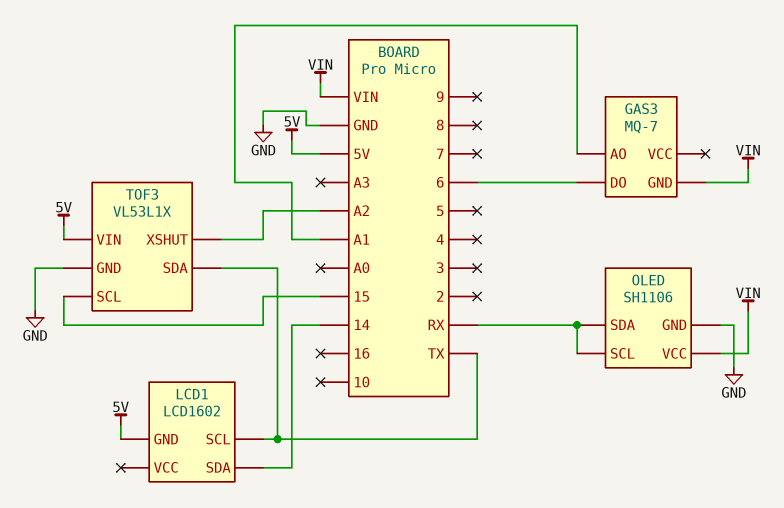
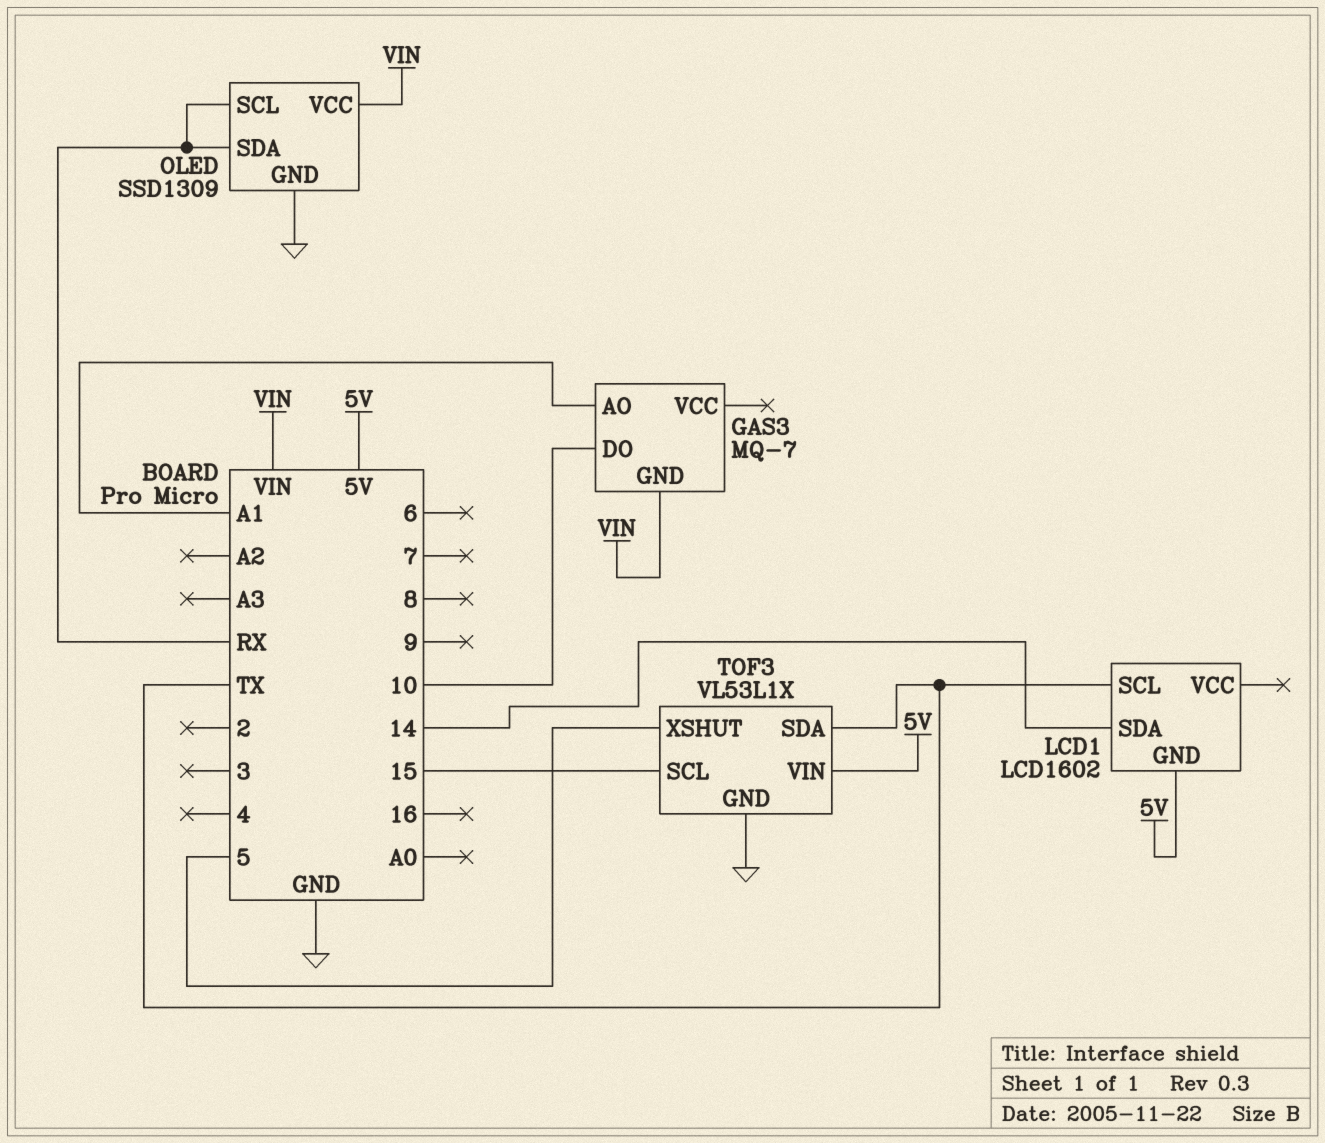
GAS3 pin DO: 6 -> 10
OLED: SH1106 -> SSD1309
TOF3 pin XSHUT: A2 -> 5

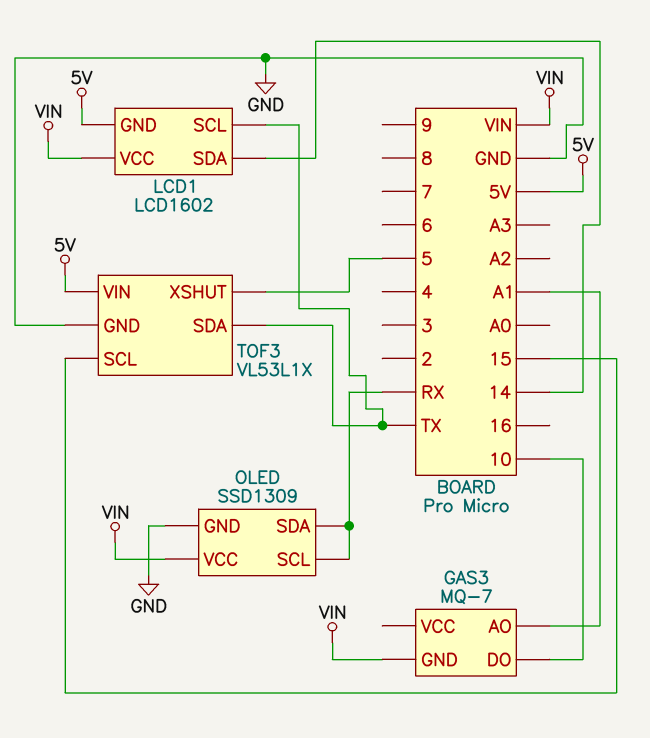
LCD1 pin VCC: none -> VIN

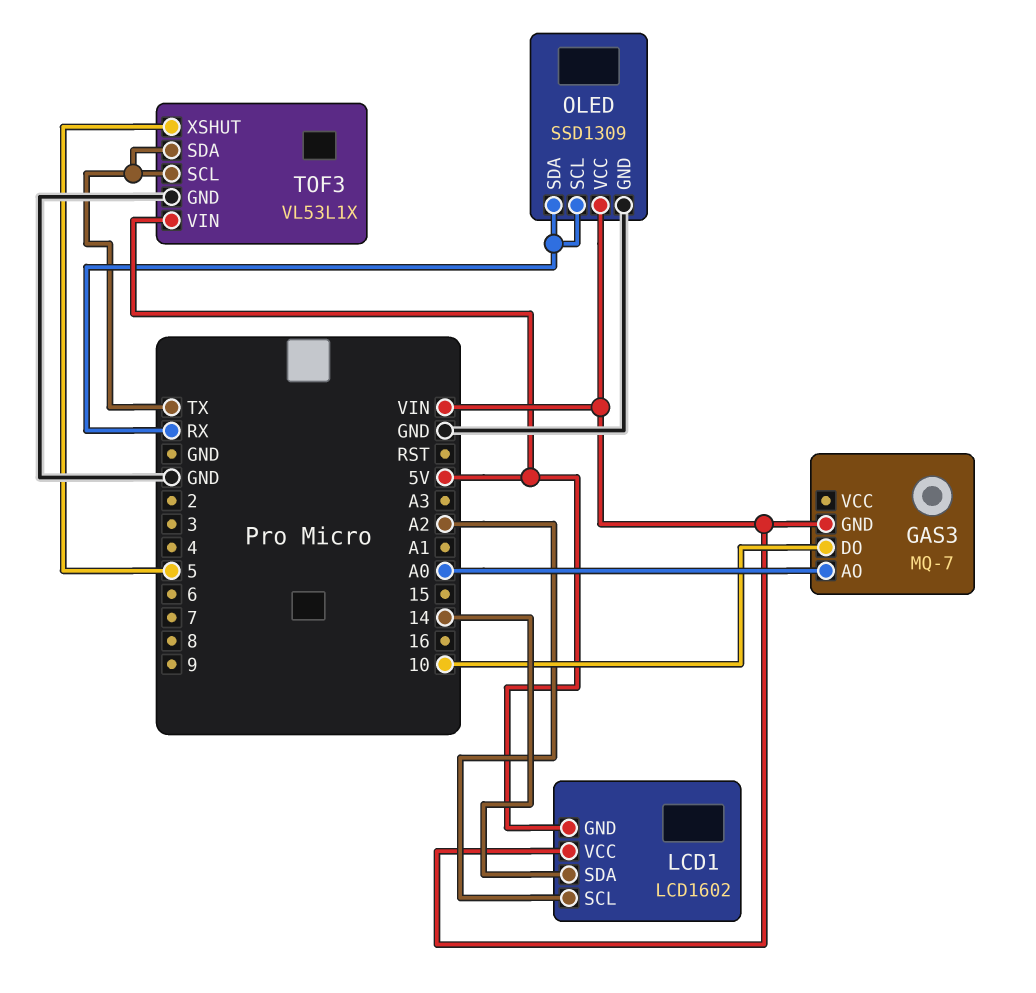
GAS3 pin AO: A1 -> A0
LCD1 pin SCL: TX -> A2
TOF3 pin SCL: 15 -> TX

